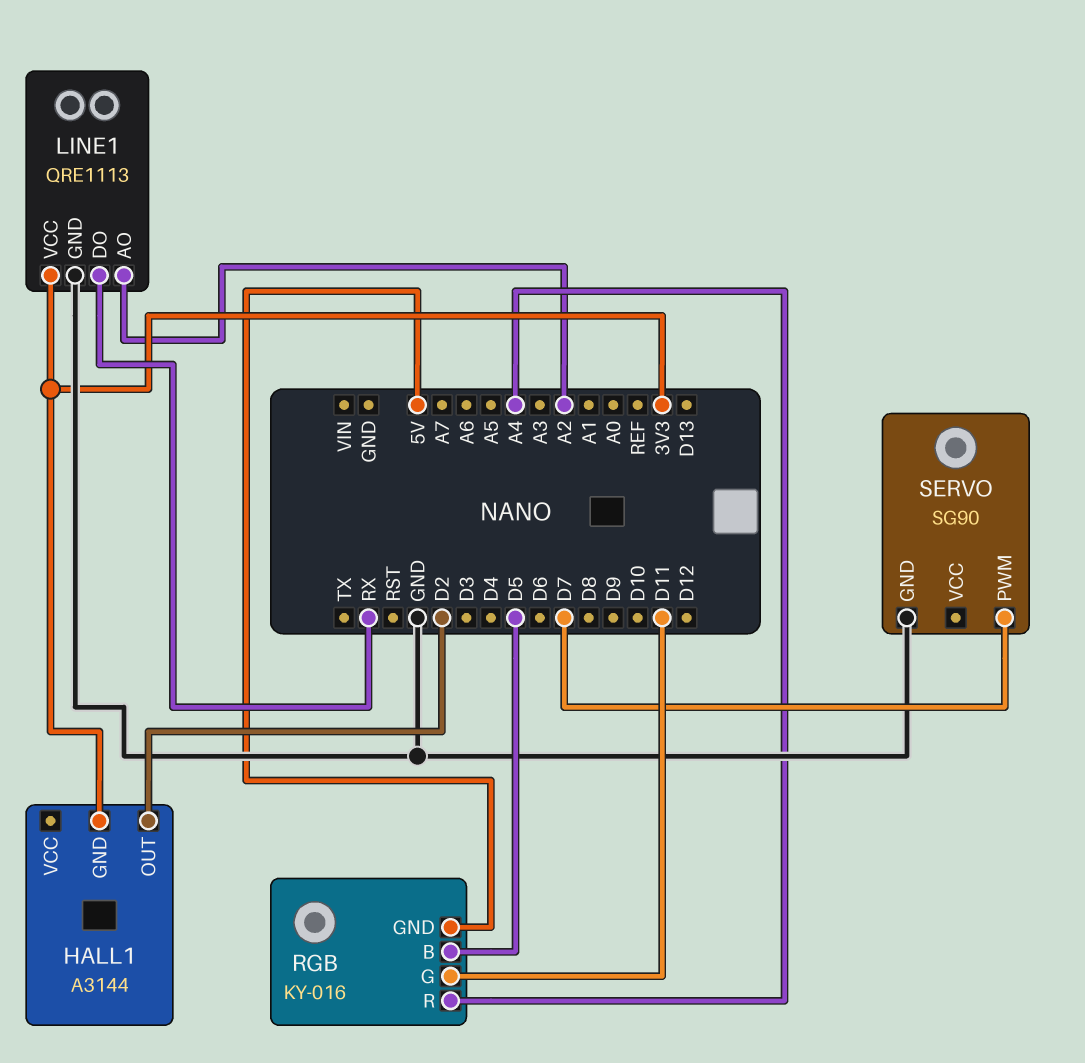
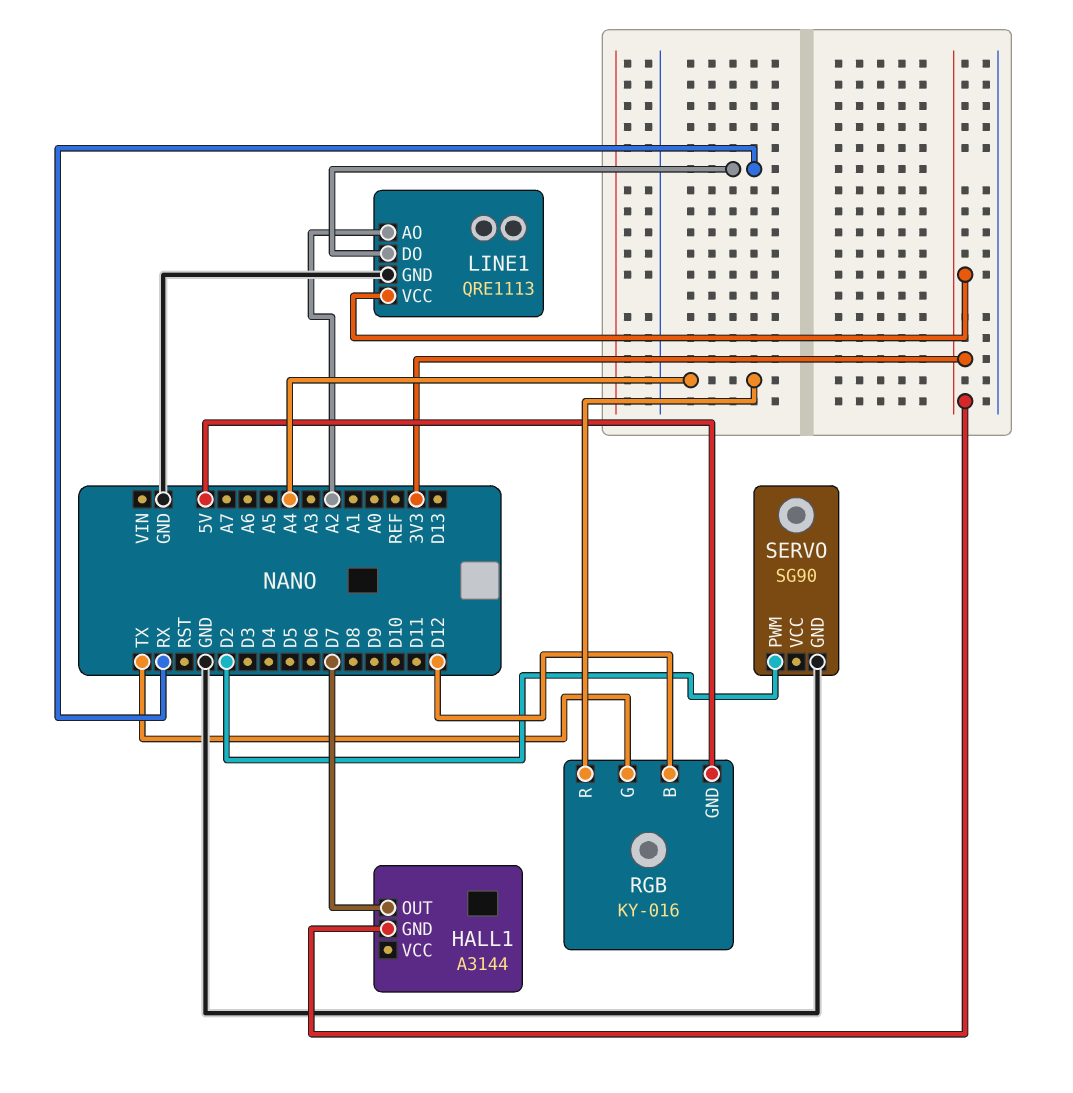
HALL1 pin OUT: D2 -> D7
RGB pin B: D5 -> D12
RGB pin G: D11 -> TX
SERVO pin PWM: D7 -> D2

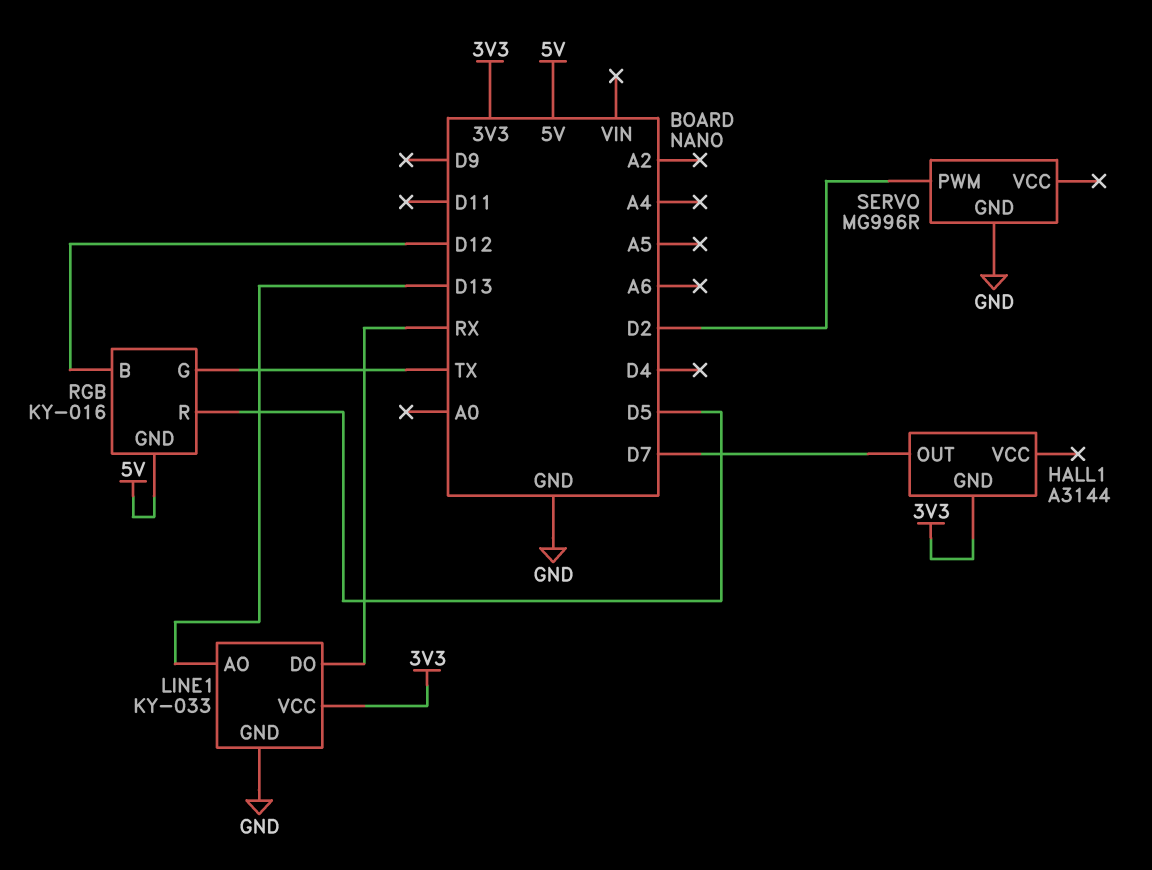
LINE1: QRE1113 -> KY-033
LINE1 pin AO: A2 -> D13
RGB pin R: A4 -> D5
SERVO: SG90 -> MG996R

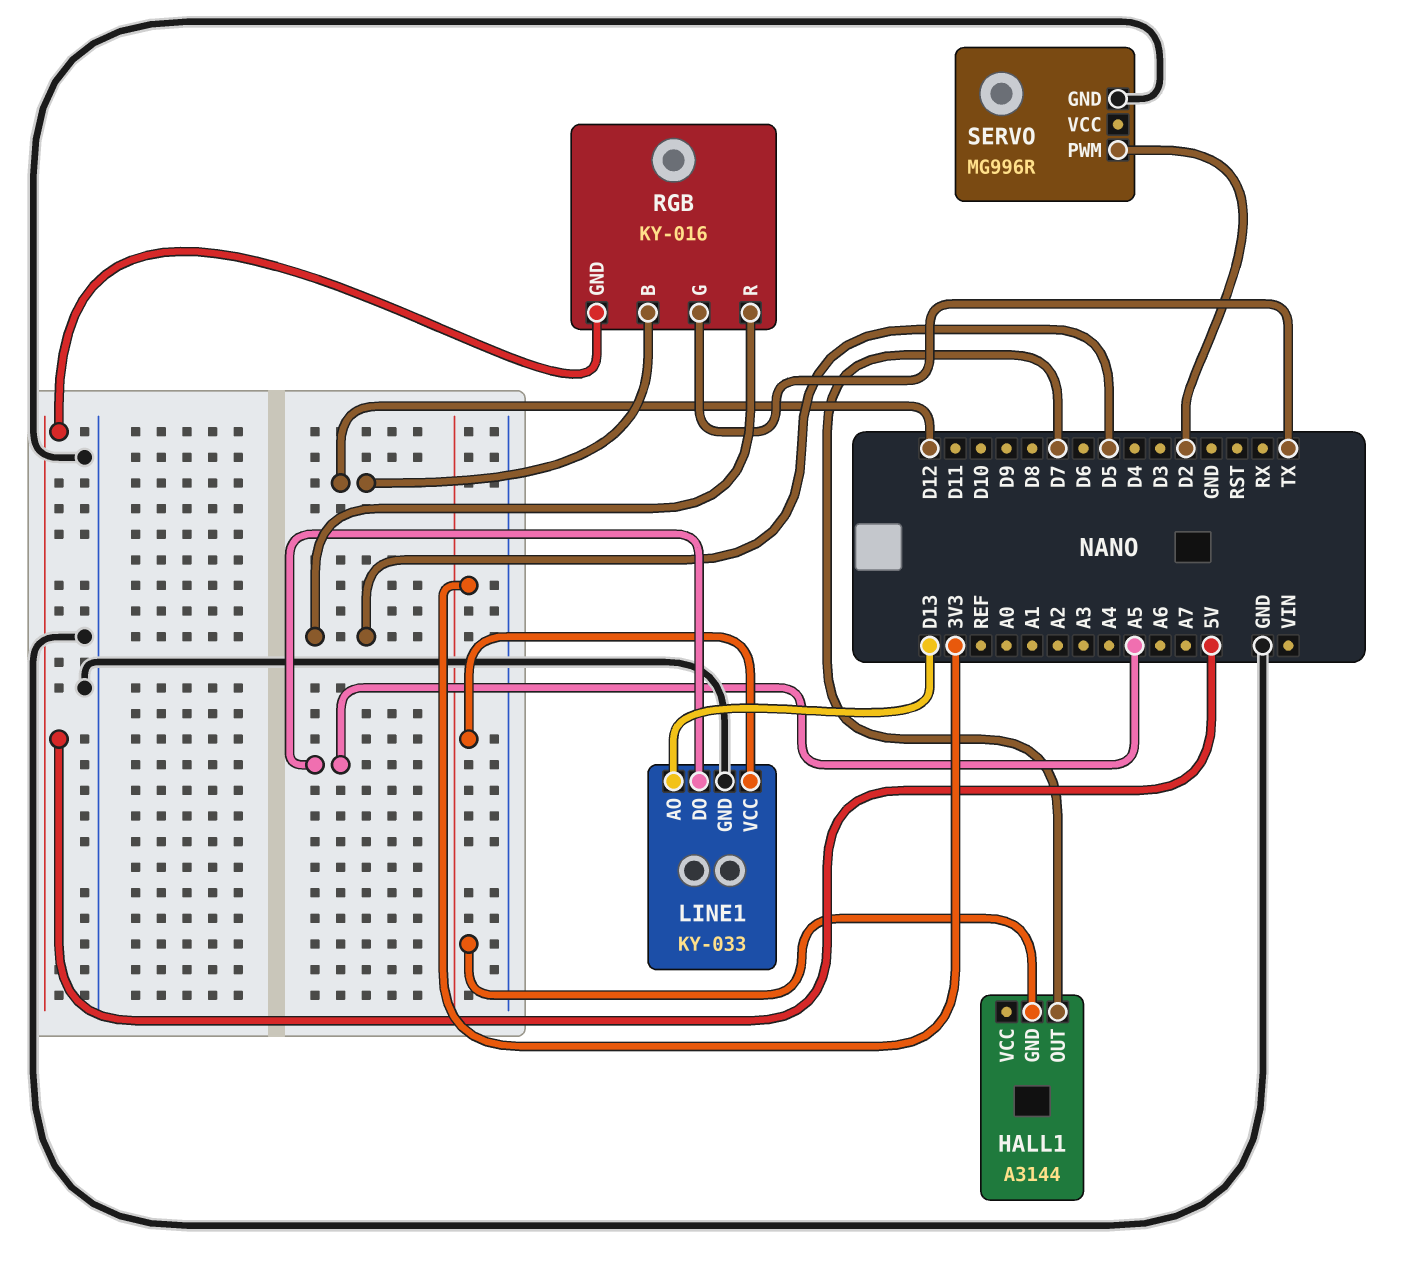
LINE1 pin DO: RX -> A5

